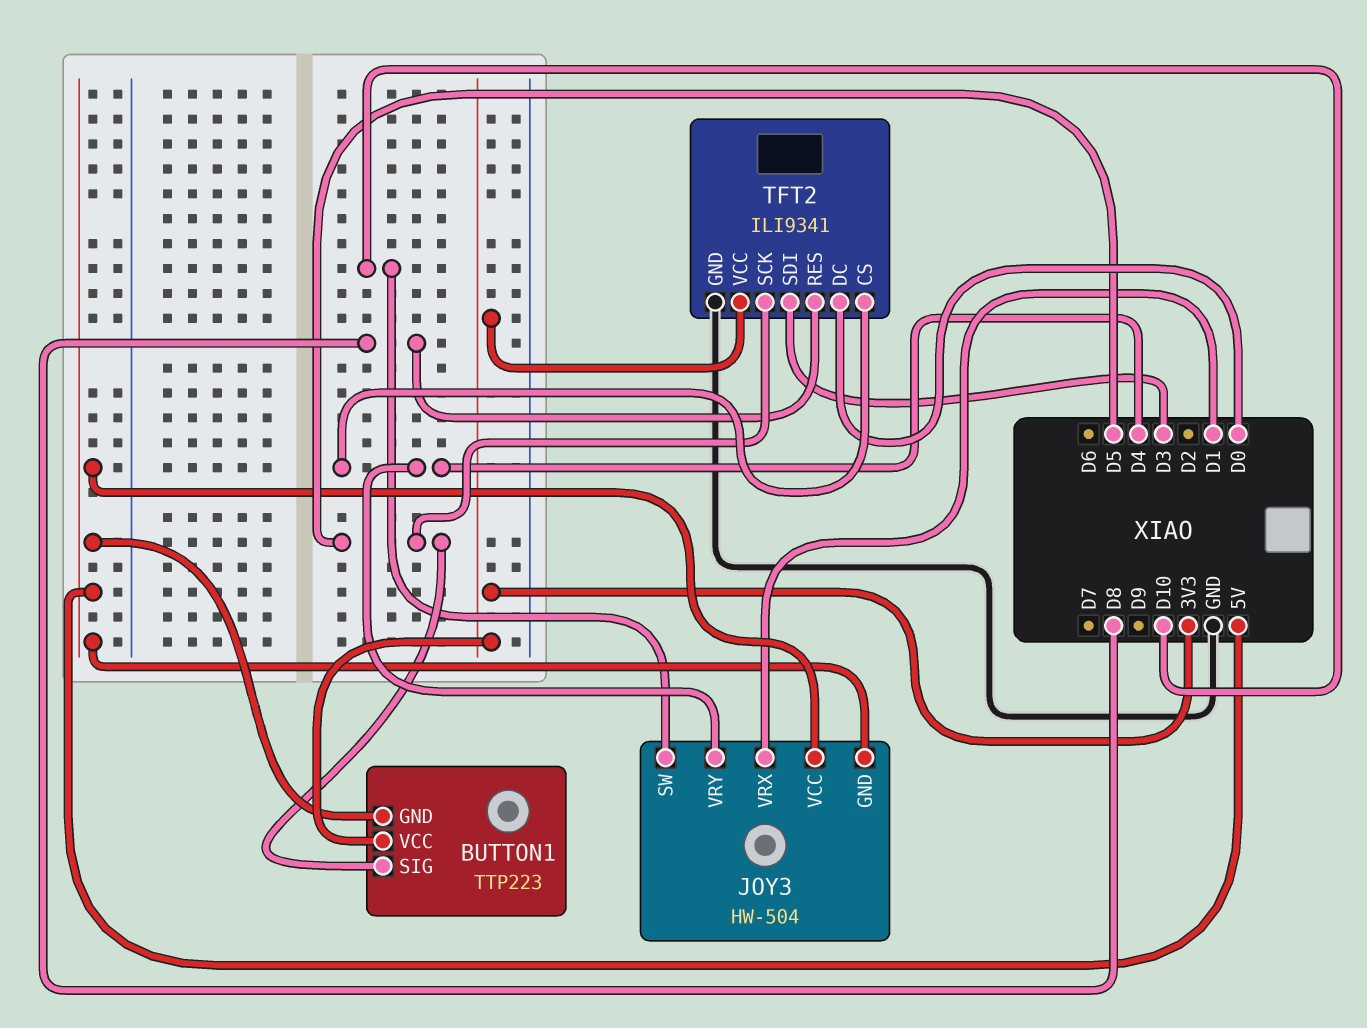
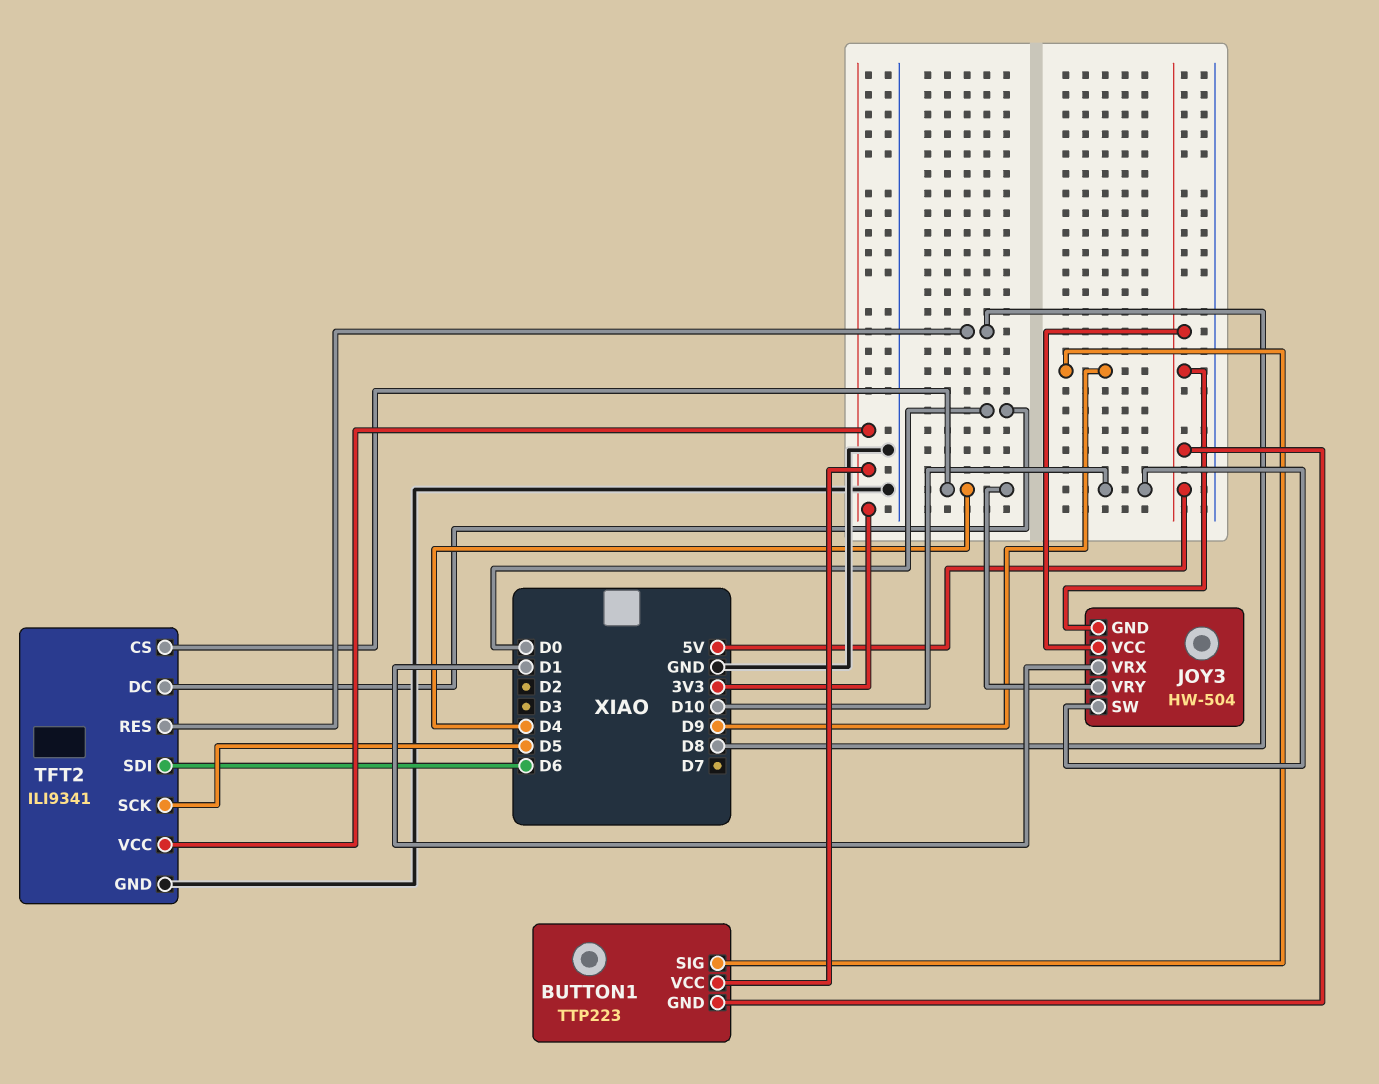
BUTTON1 pin SIG: D5 -> D9
TFT2 pin SDI: D3 -> D6

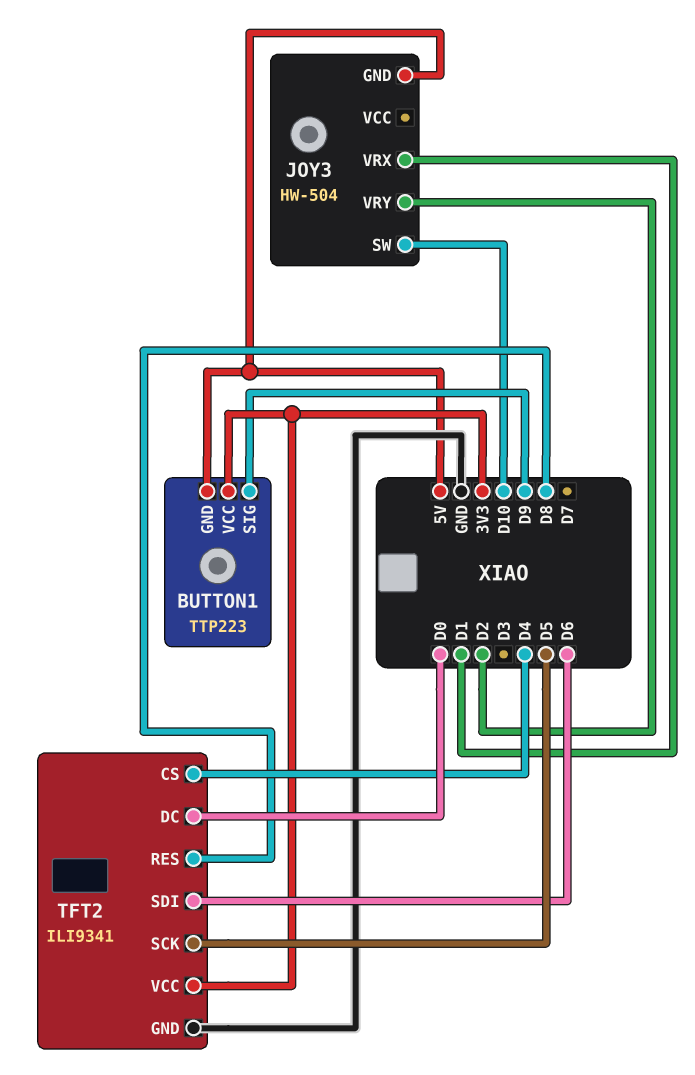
JOY3 pin VCC: 5V -> none
JOY3 pin VRY: D4 -> D2

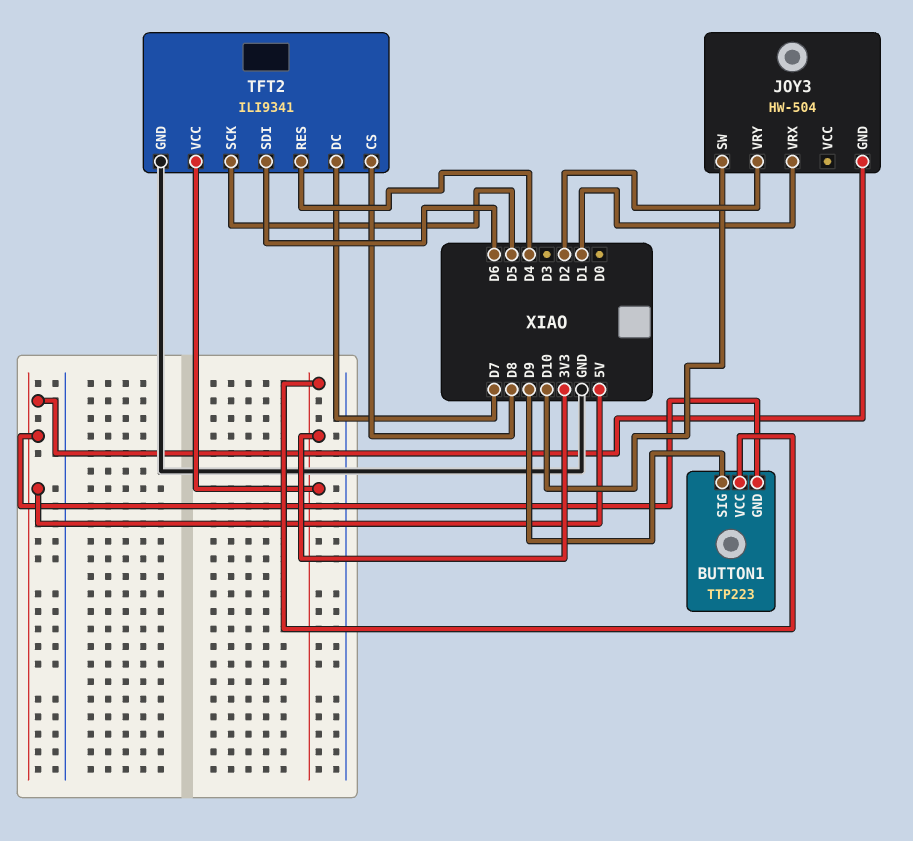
TFT2 pin CS: D4 -> D8
TFT2 pin DC: D0 -> D7
TFT2 pin RES: D8 -> D4

